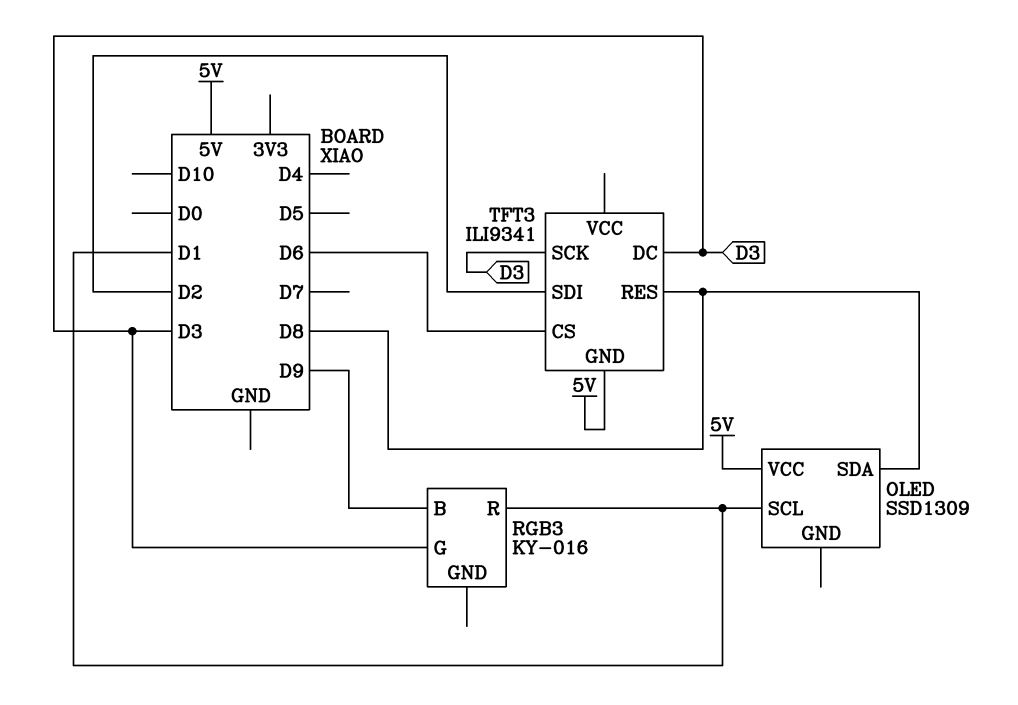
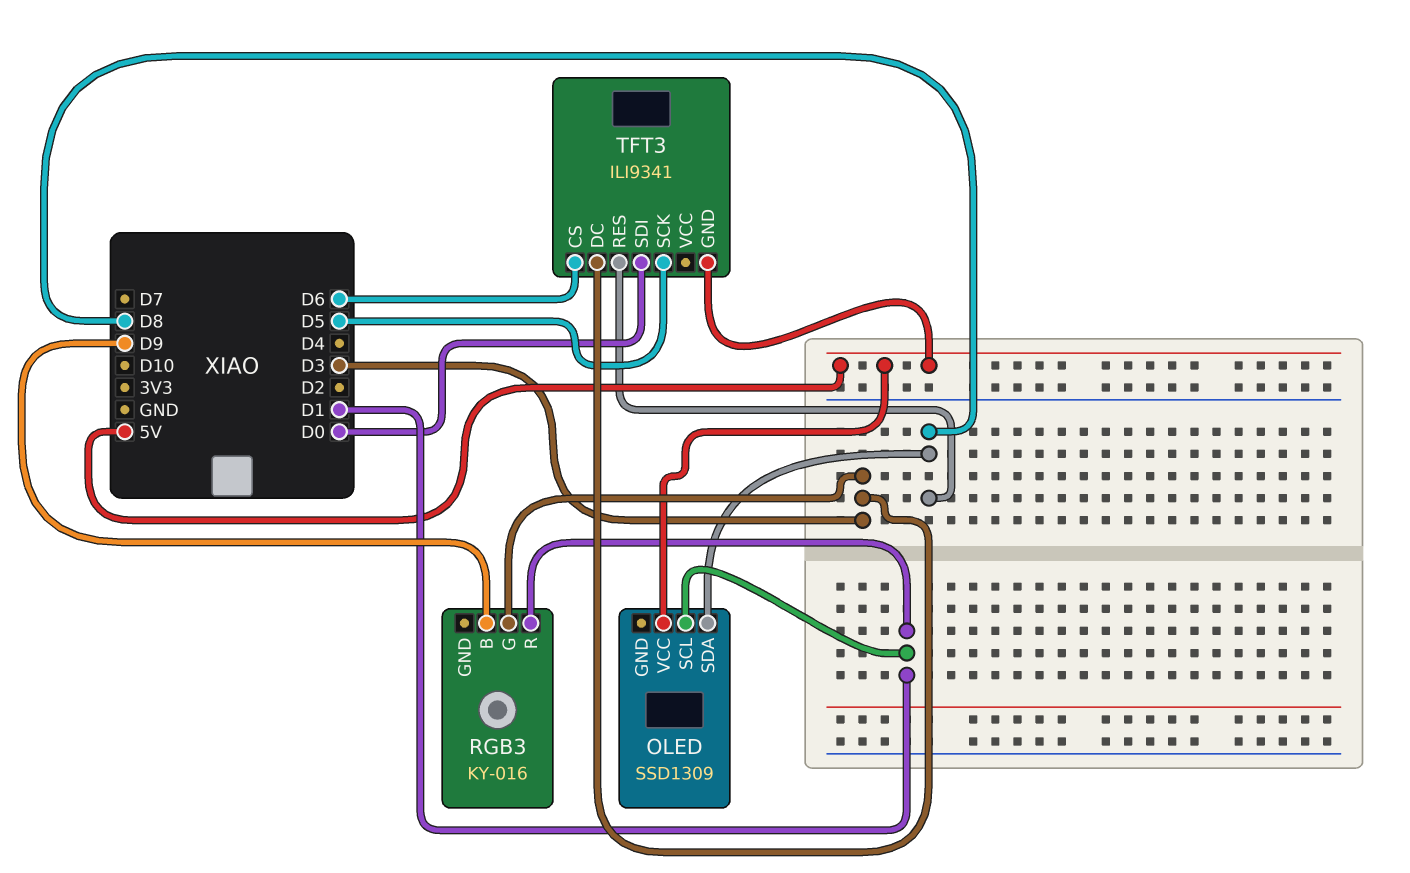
TFT3 pin SCK: D3 -> D5
TFT3 pin SDI: D2 -> D0

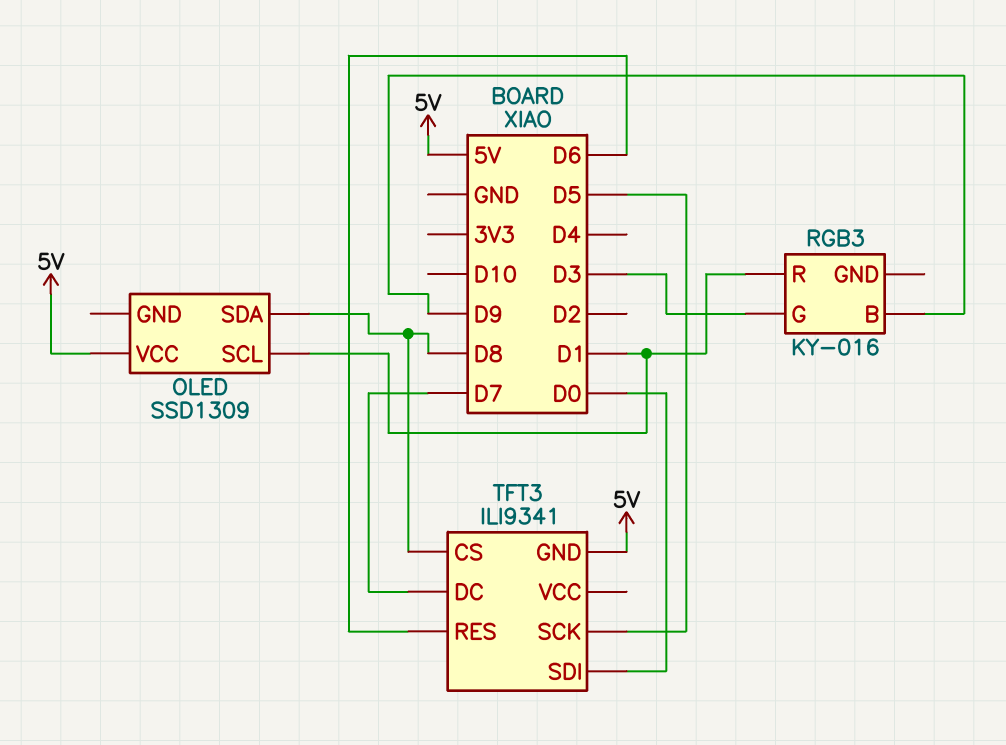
TFT3 pin CS: D6 -> D8
TFT3 pin DC: D3 -> D7
TFT3 pin RES: D8 -> D6

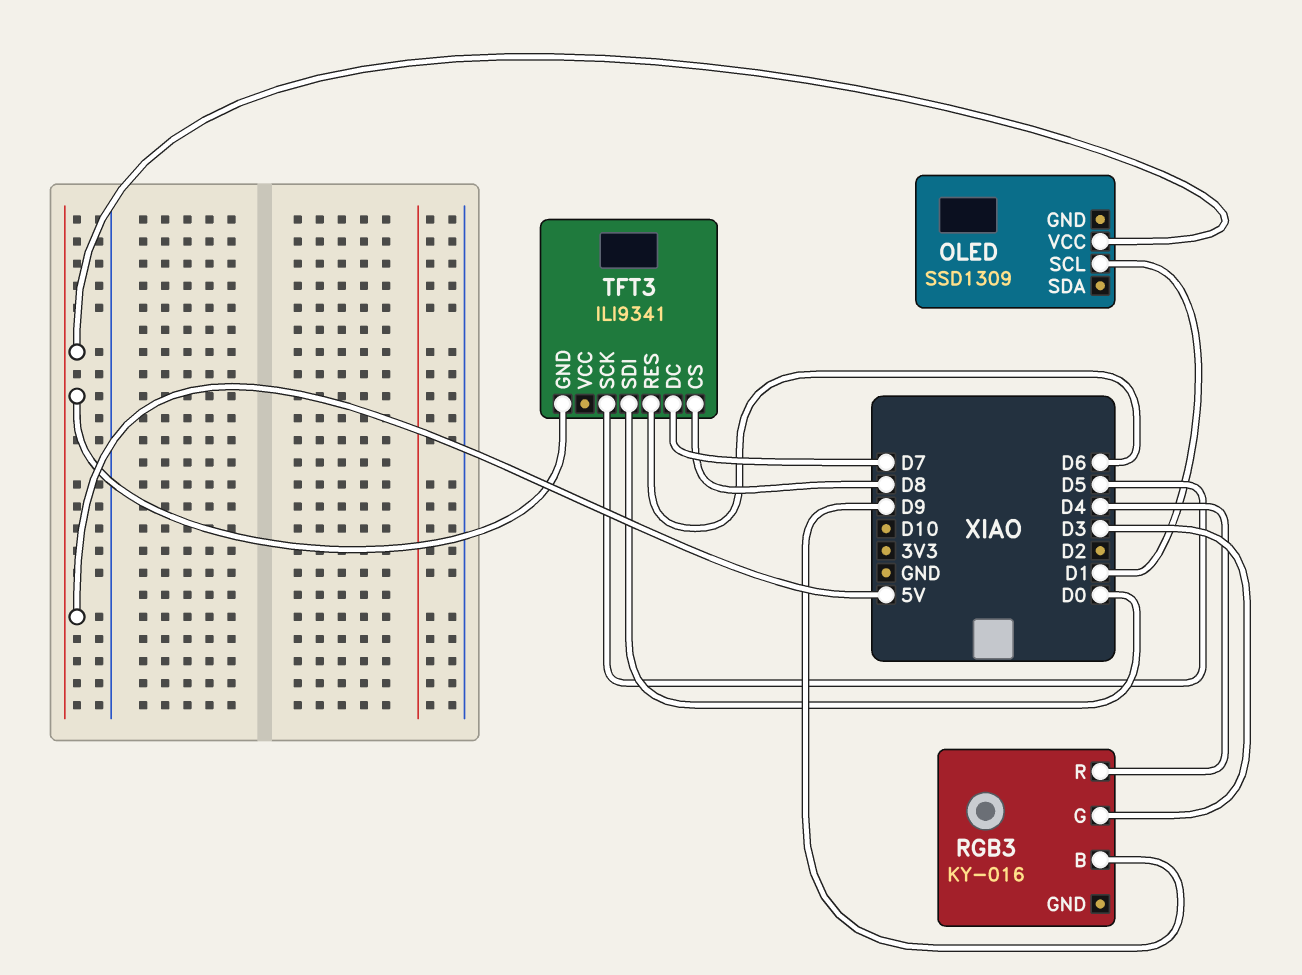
OLED pin SDA: D8 -> none
RGB3 pin R: D1 -> D4

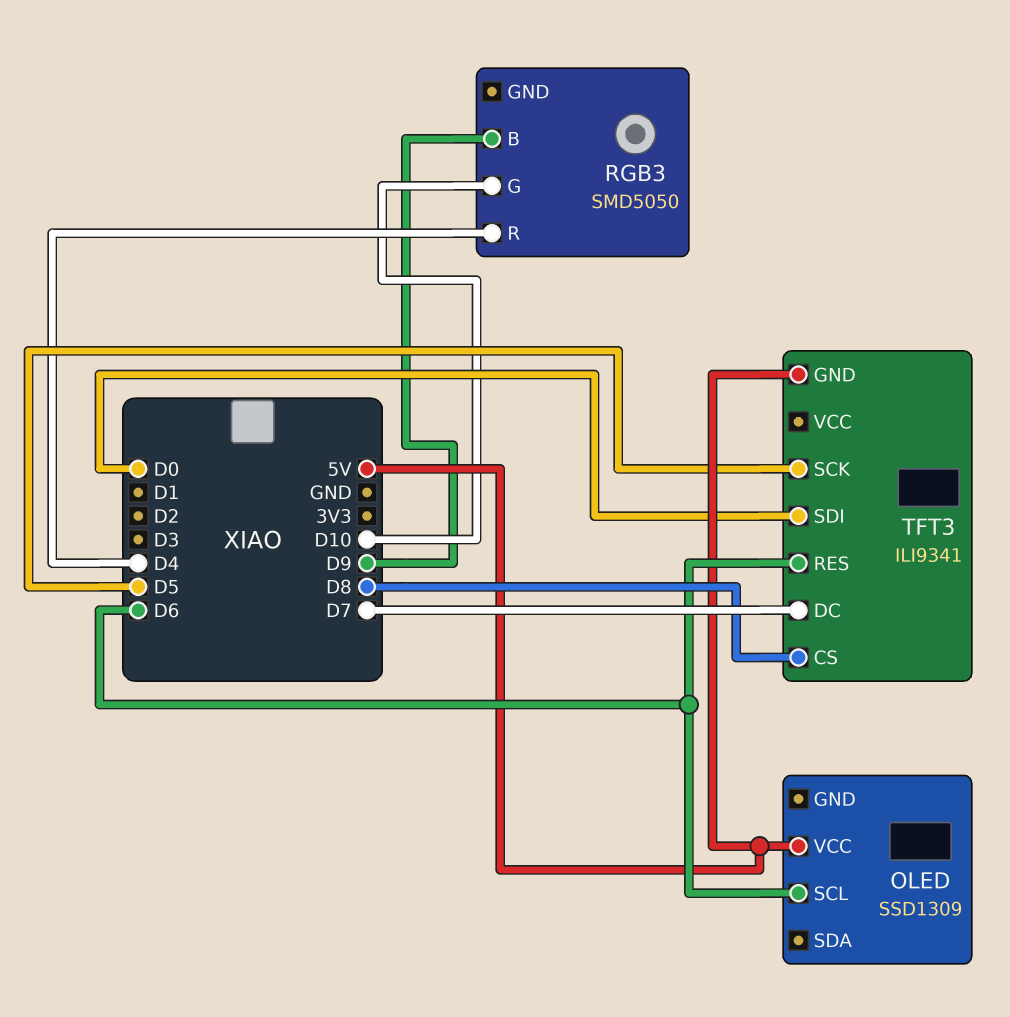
OLED pin SCL: D1 -> D6
RGB3: KY-016 -> SMD5050
RGB3 pin G: D3 -> D10

